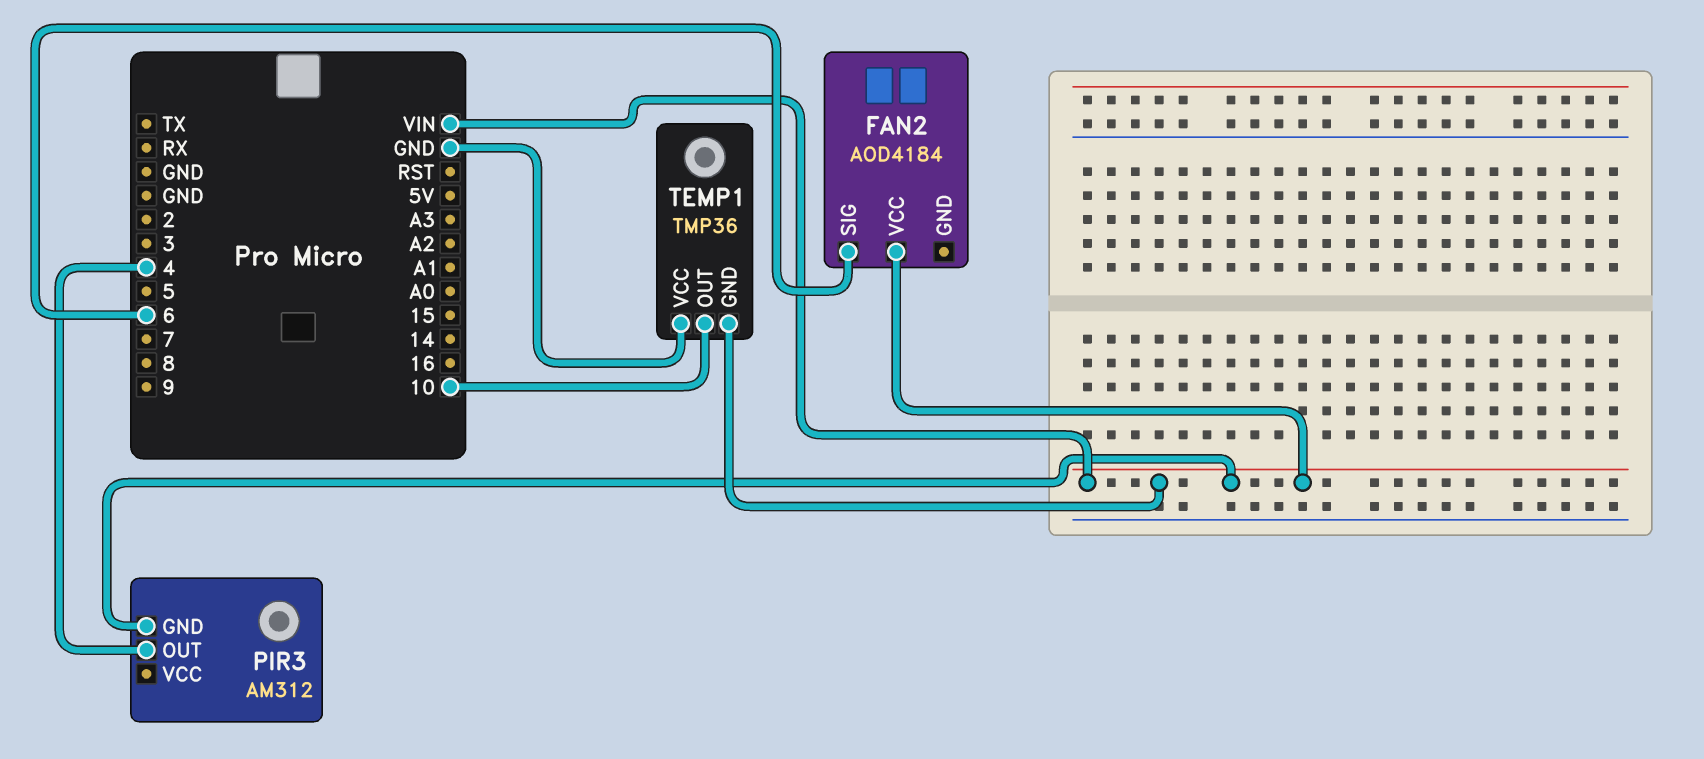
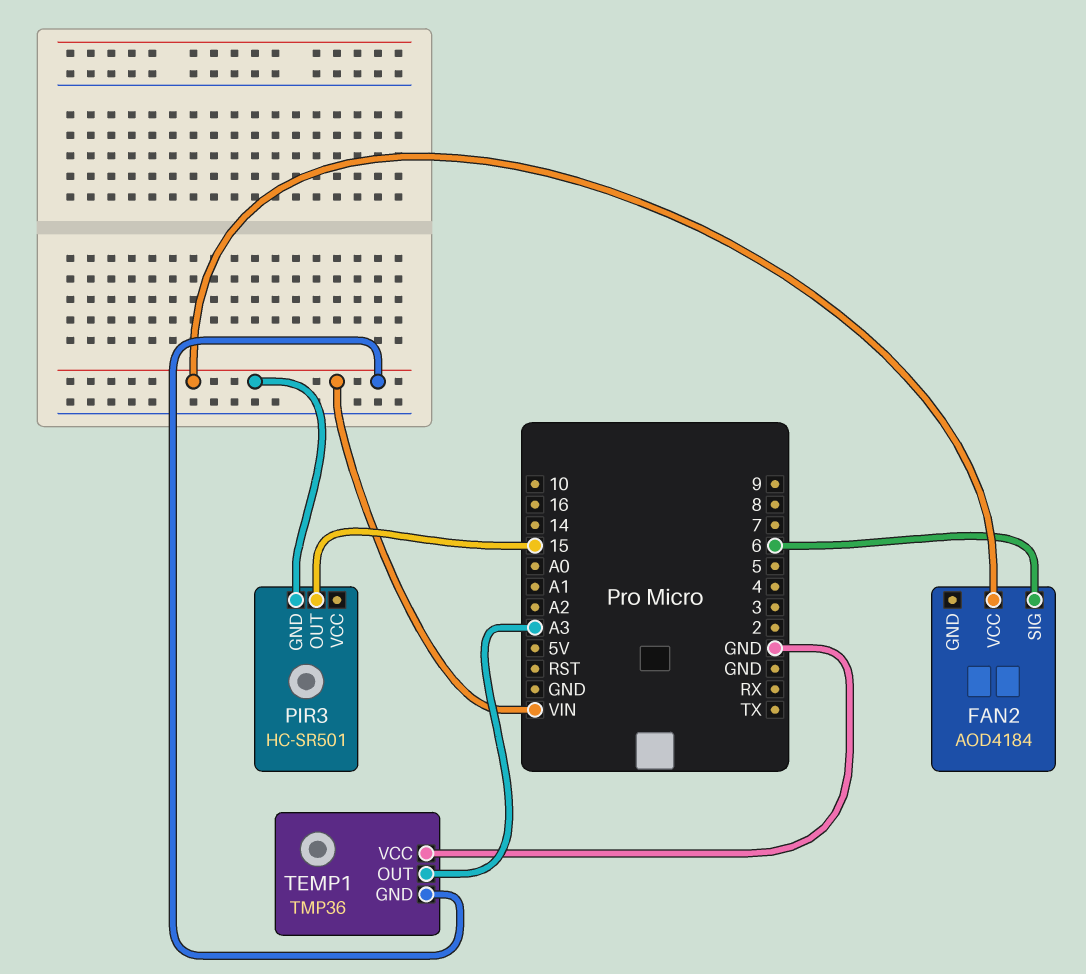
PIR3: AM312 -> HC-SR501
PIR3 pin OUT: 4 -> 15
TEMP1 pin OUT: 10 -> A3

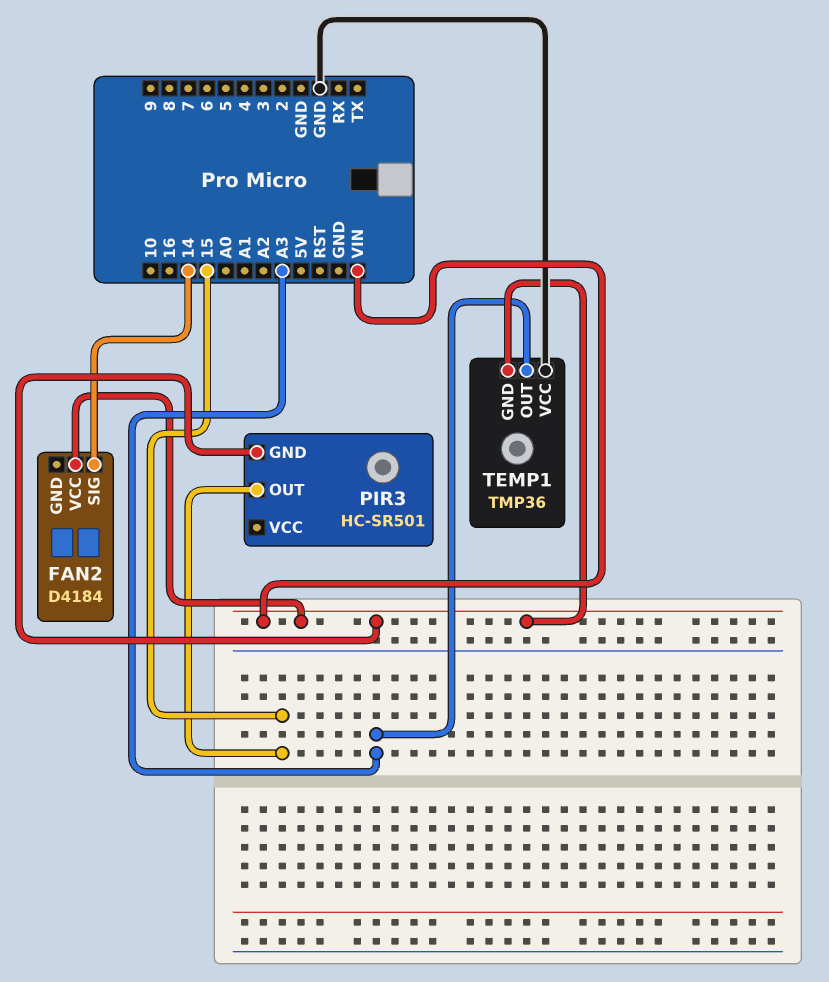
FAN2: AOD4184 -> D4184
FAN2 pin SIG: 6 -> 14

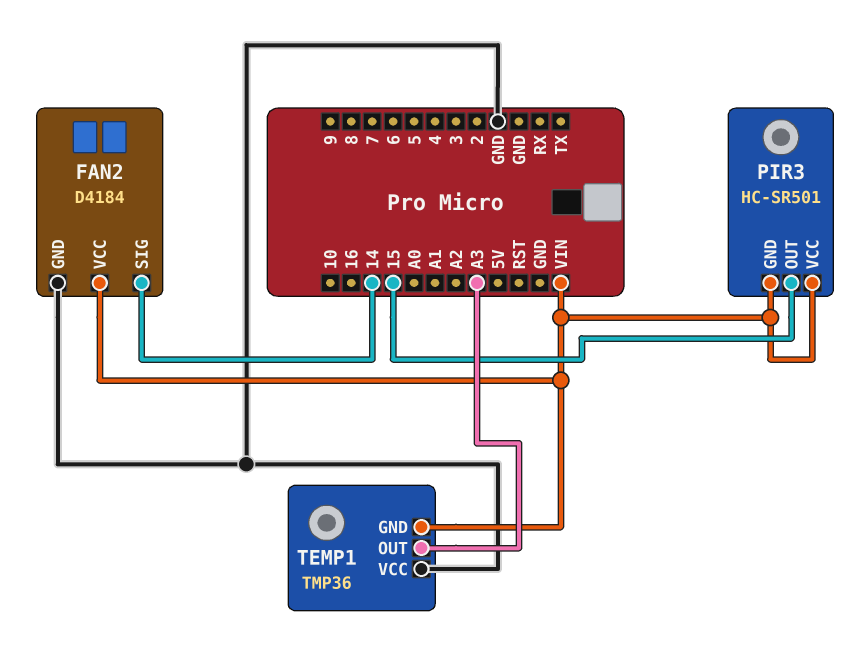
FAN2 pin GND: none -> GND
PIR3 pin VCC: none -> VIN

